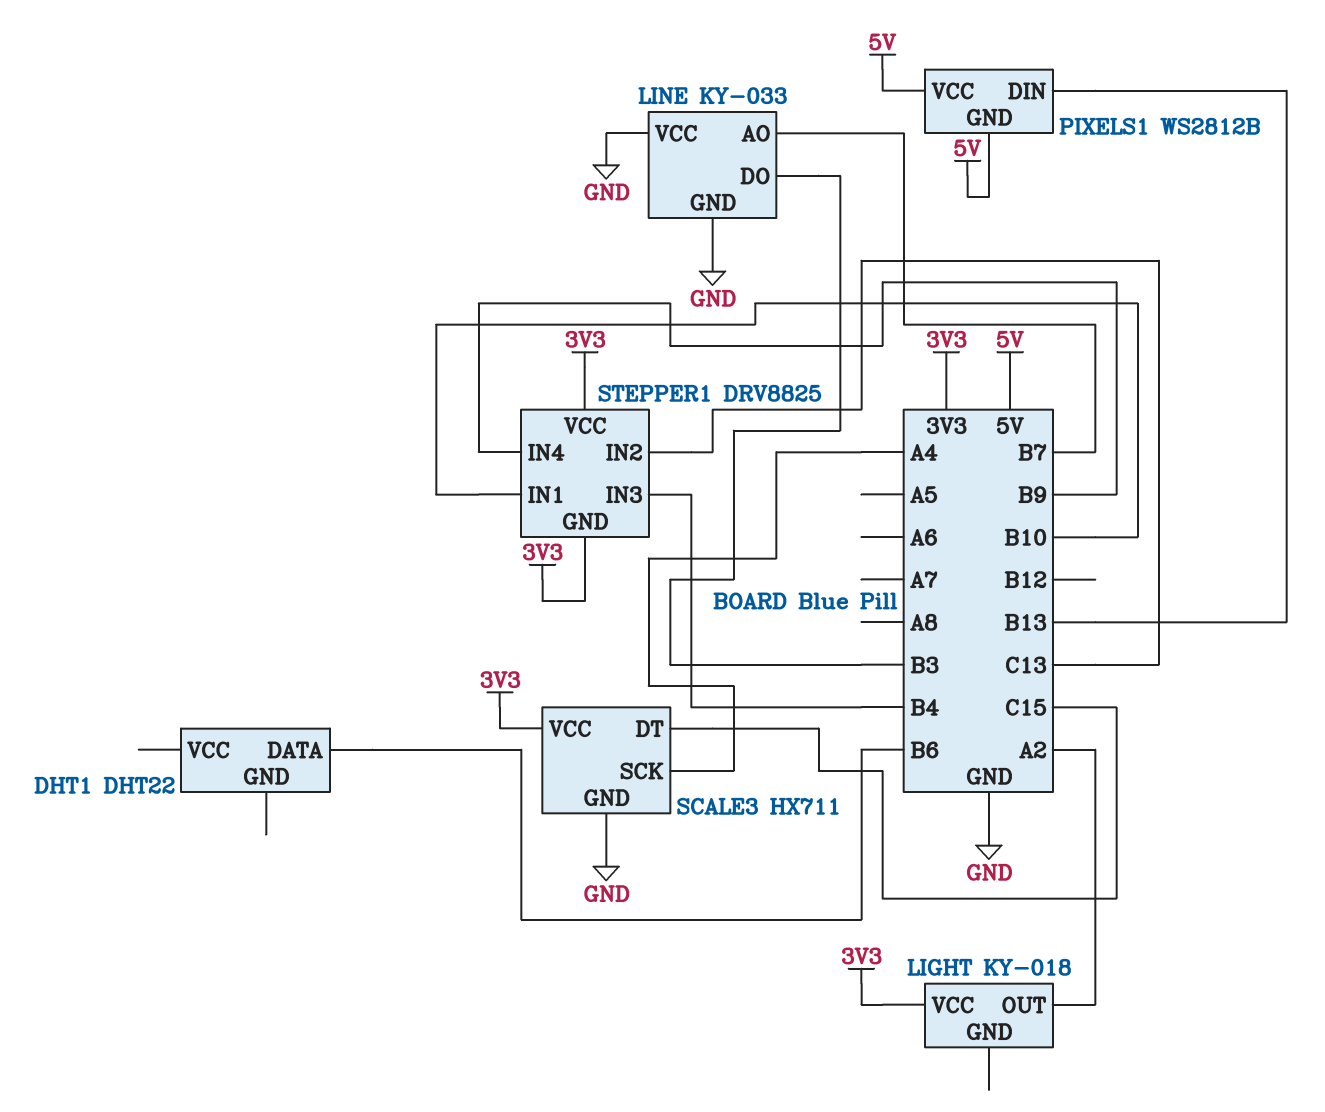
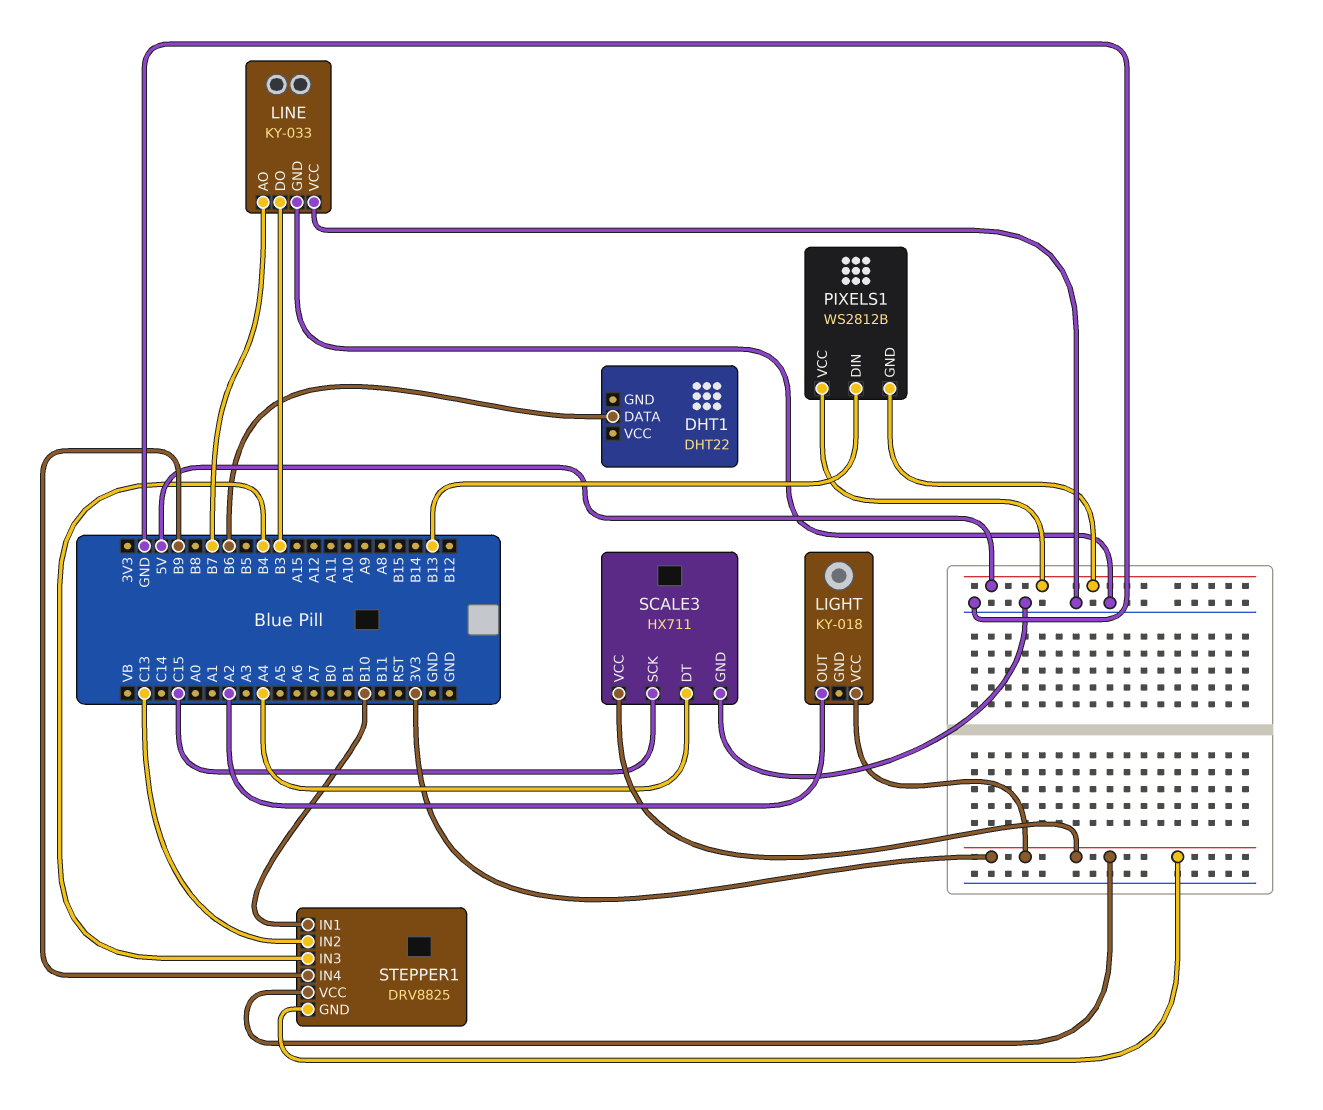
SCALE3 pin DT: C15 -> A4
SCALE3 pin SCK: A4 -> C15

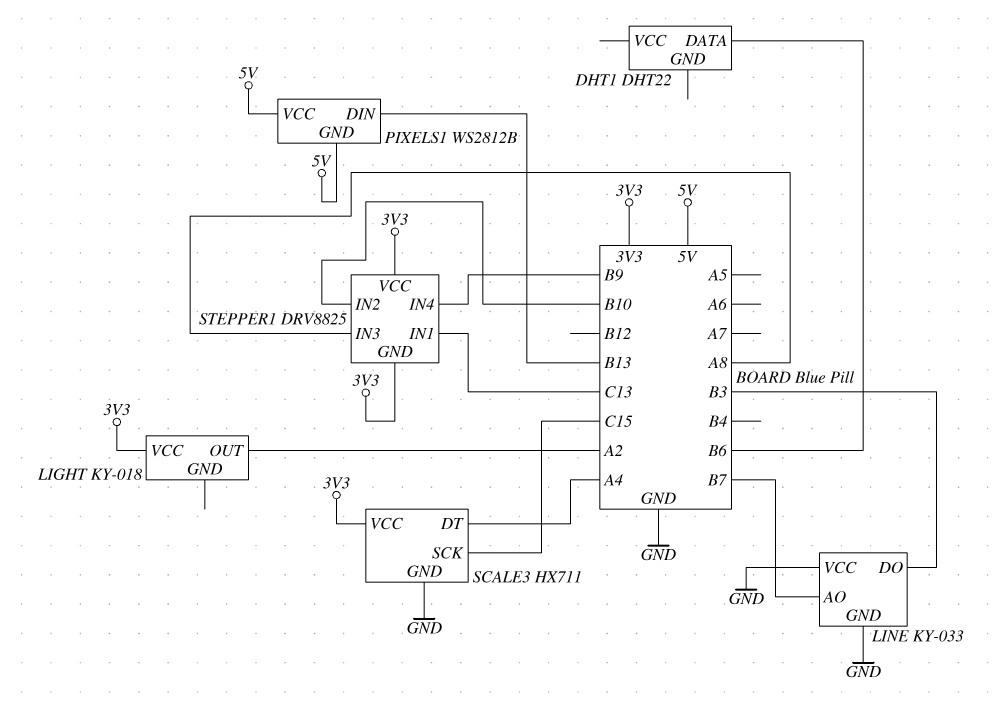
STEPPER1 pin IN1: B10 -> C13
STEPPER1 pin IN2: C13 -> B10
STEPPER1 pin IN3: B4 -> A8

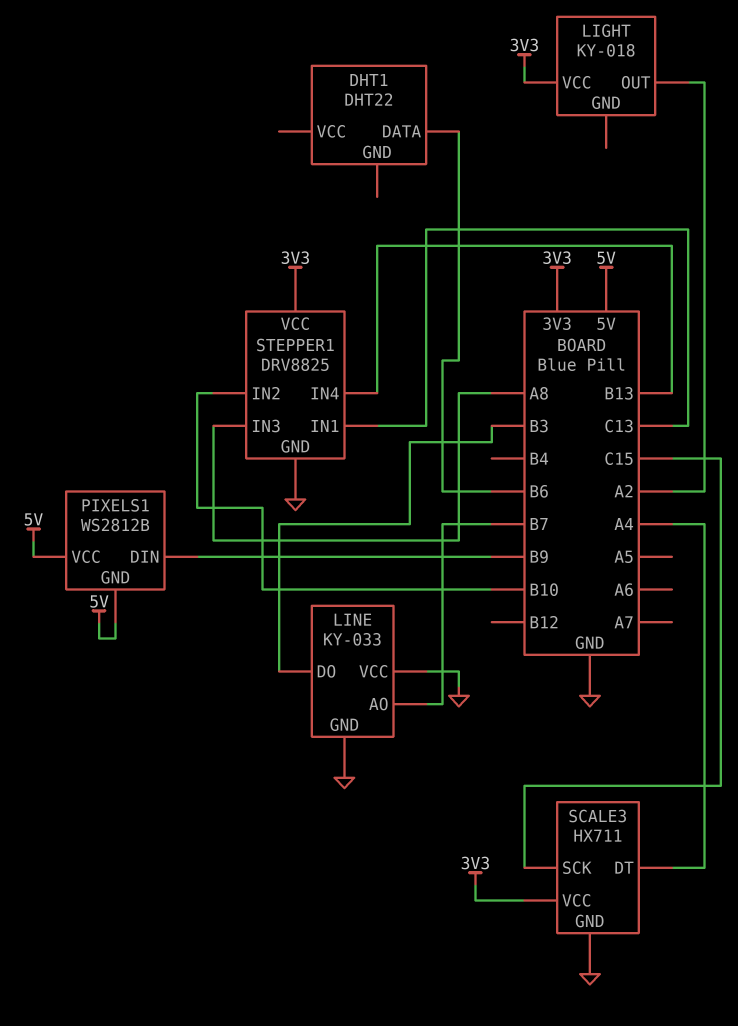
PIXELS1 pin DIN: B13 -> B9
STEPPER1 pin GND: 3V3 -> GND
STEPPER1 pin IN4: B9 -> B13

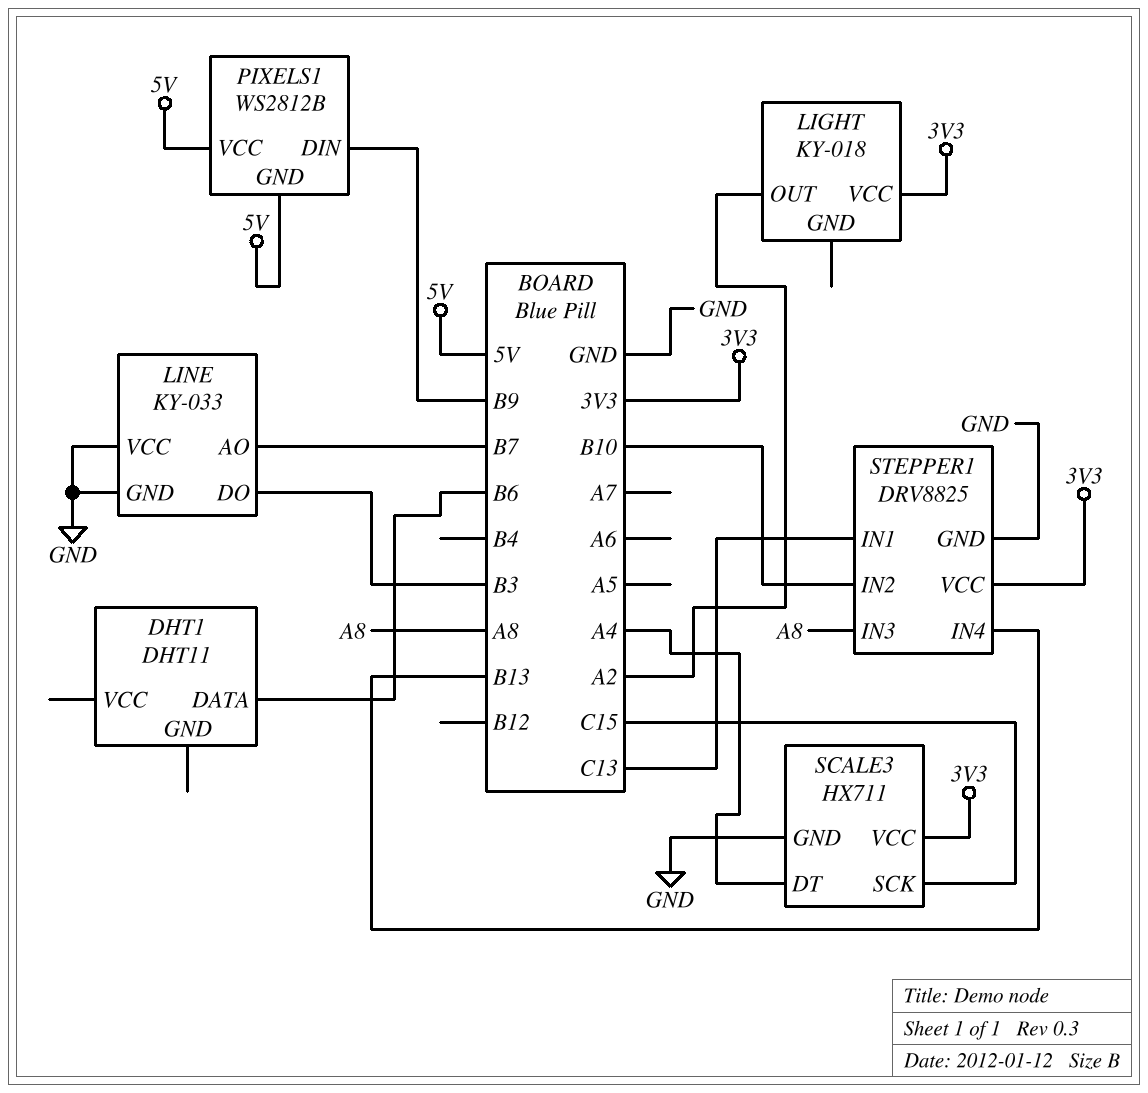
DHT1: DHT22 -> DHT11

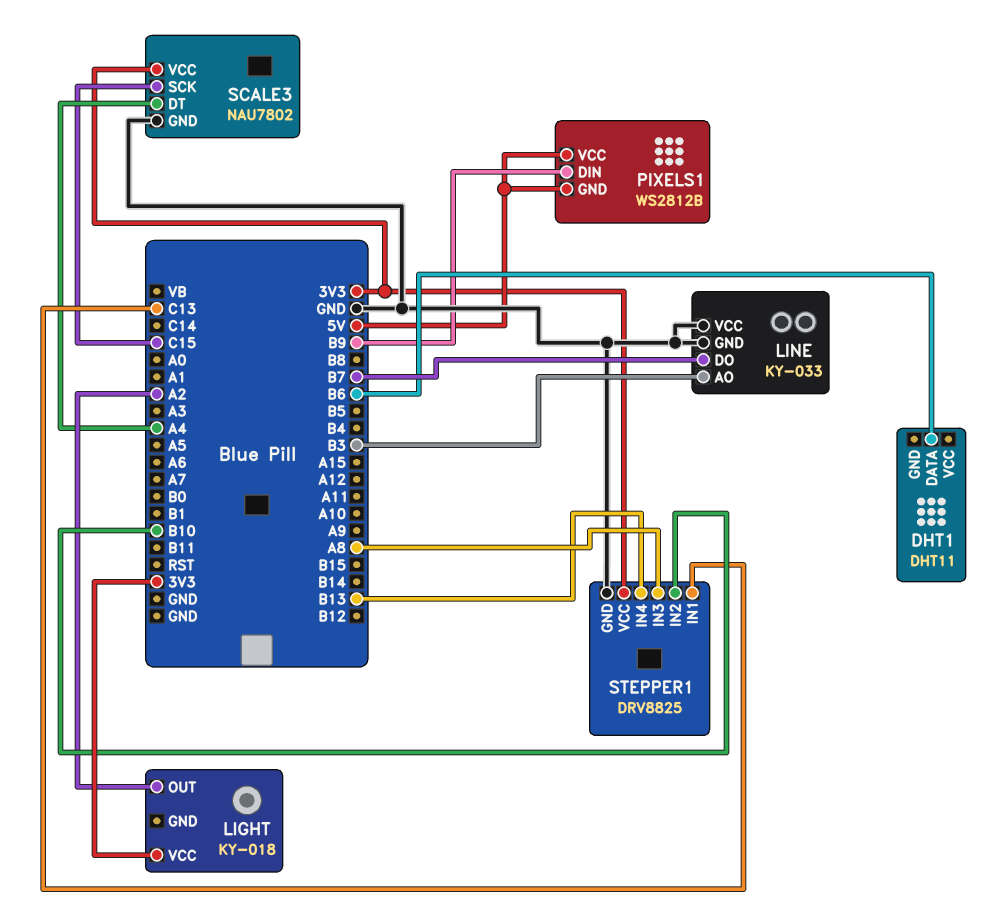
LINE pin AO: B7 -> B3
LINE pin DO: B3 -> B7
SCALE3: HX711 -> NAU7802

